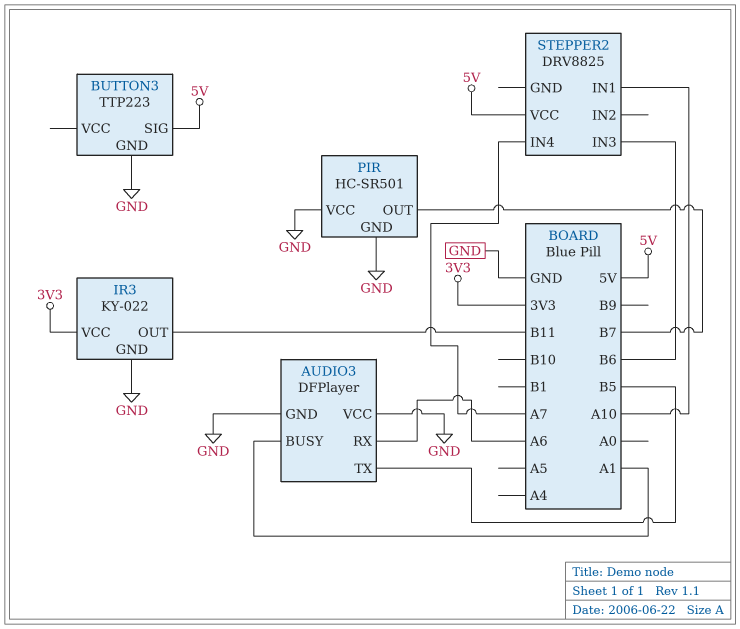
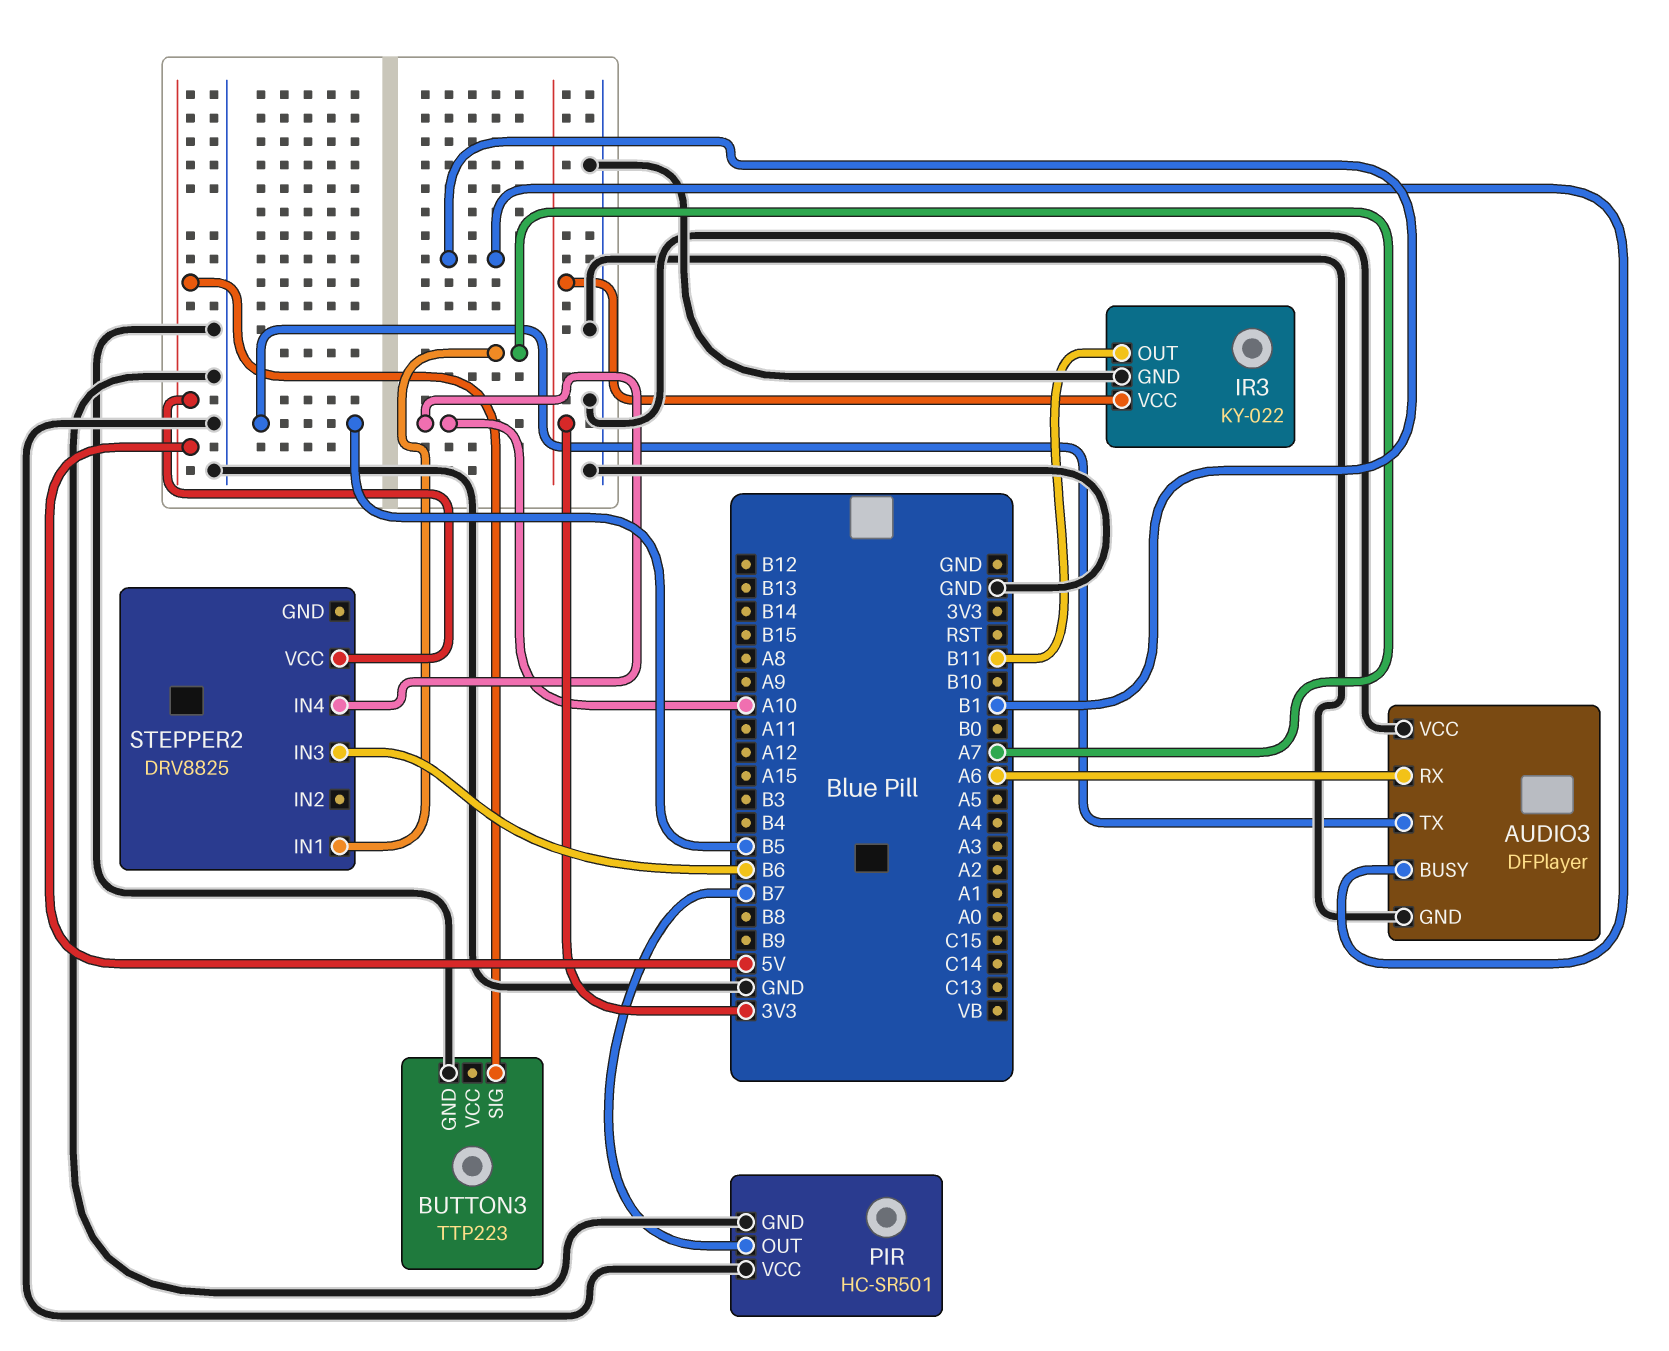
AUDIO3 pin BUSY: A1 -> B1
STEPPER2 pin IN1: A10 -> A7
STEPPER2 pin IN4: A7 -> A10

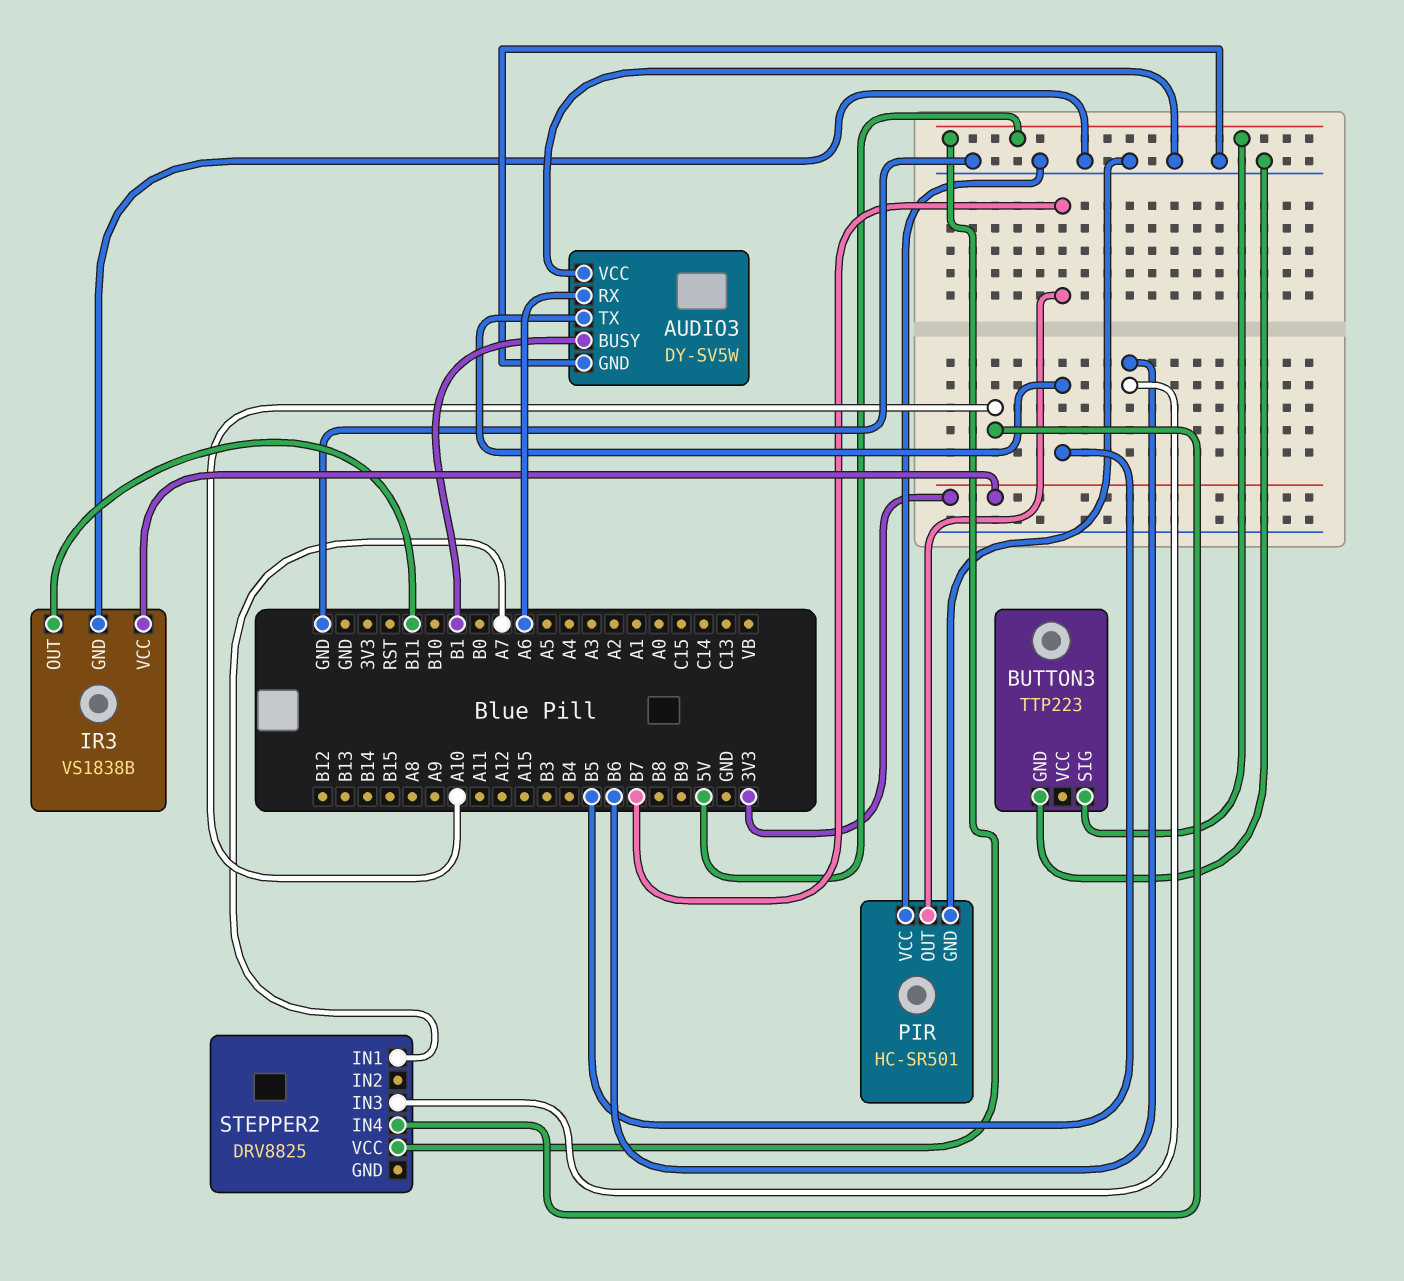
AUDIO3: DFPlayer -> DY-SV5W
IR3: KY-022 -> VS1838B

